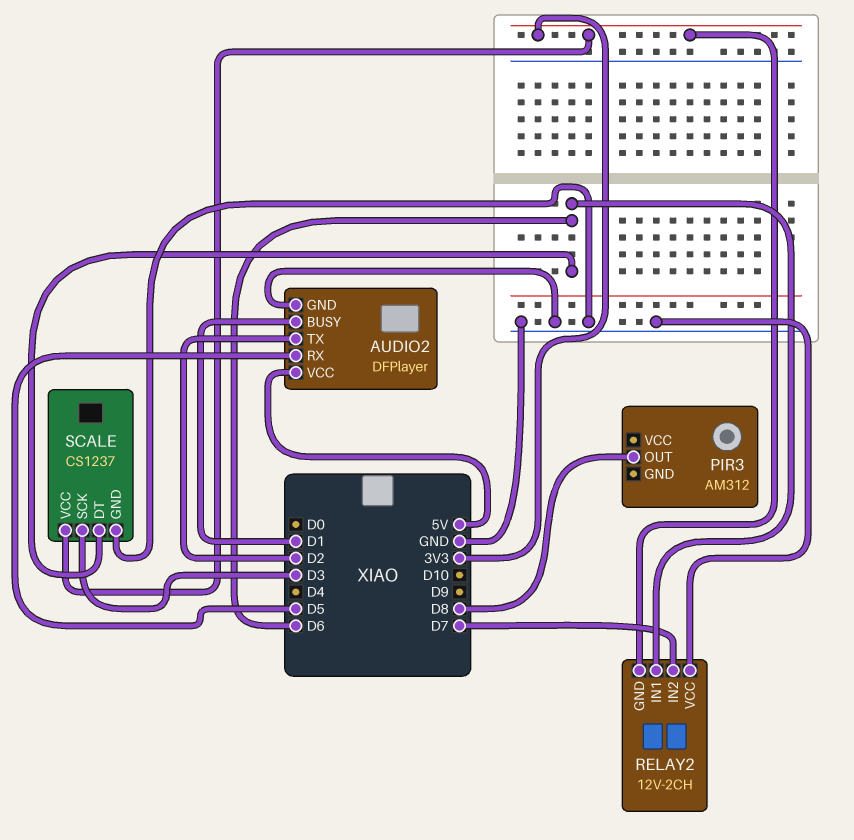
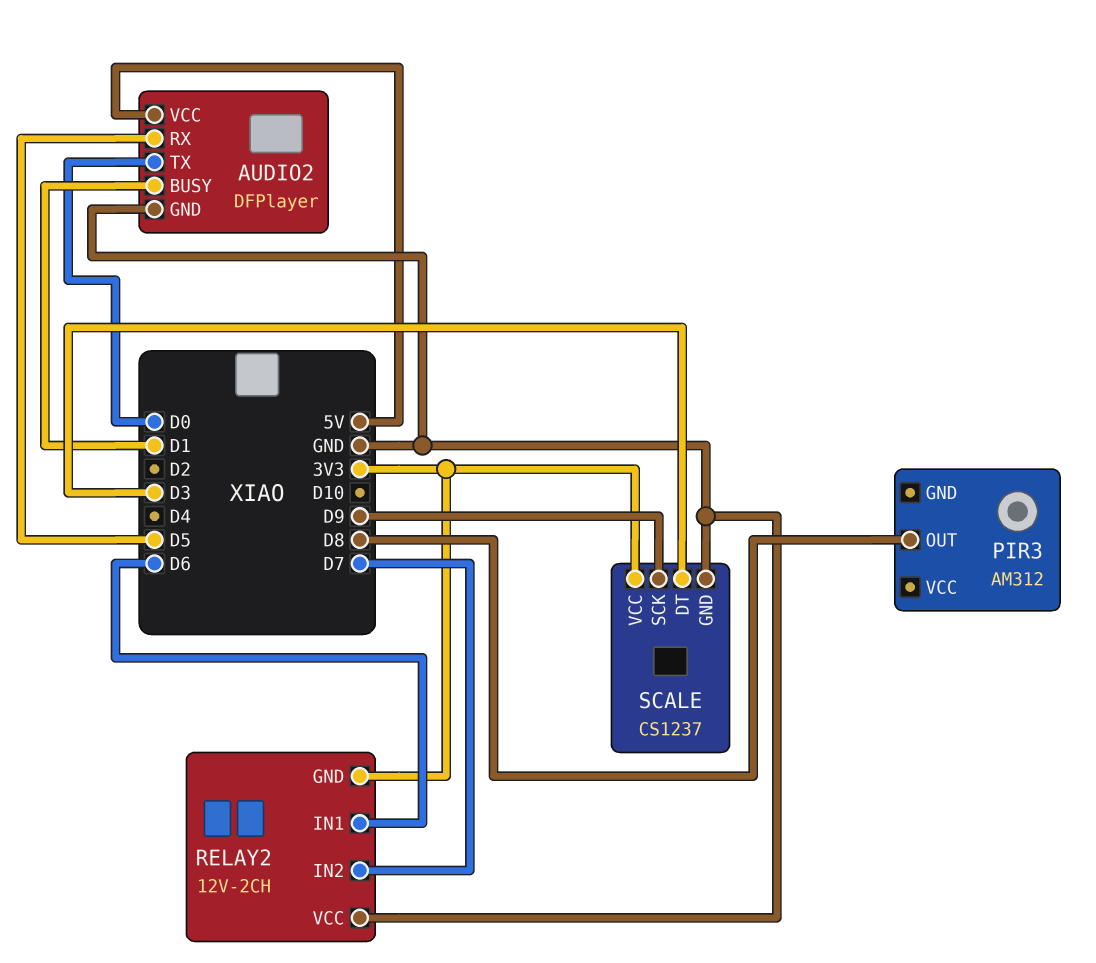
AUDIO2 pin TX: D2 -> D0
SCALE pin DT: D6 -> D3
SCALE pin SCK: D3 -> D9

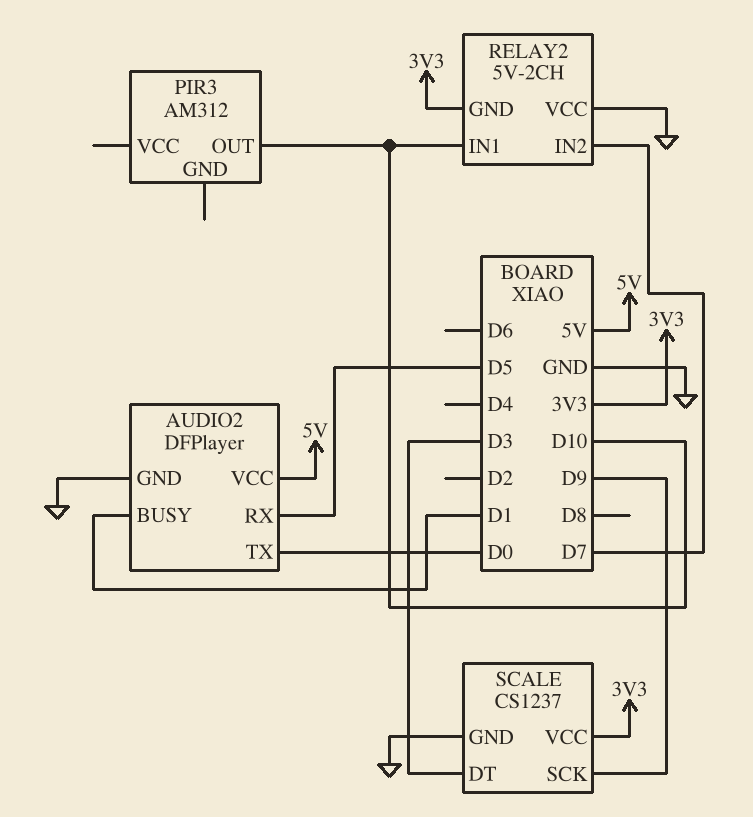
PIR3 pin OUT: D8 -> D10
RELAY2: 12V-2CH -> 5V-2CH
RELAY2 pin IN1: D6 -> D10

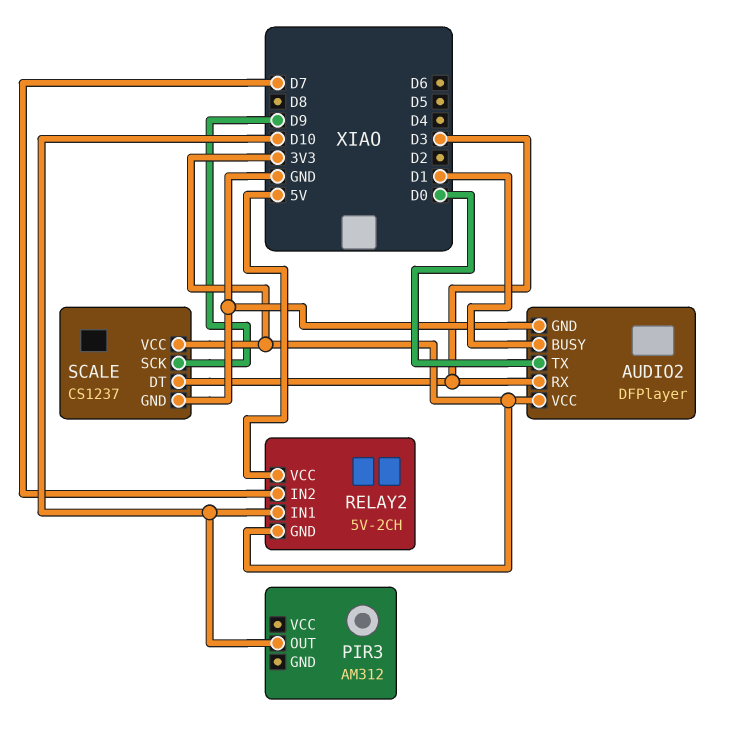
AUDIO2 pin RX: D5 -> D3
AUDIO2 pin VCC: 5V -> 3V3
RELAY2 pin VCC: GND -> 5V

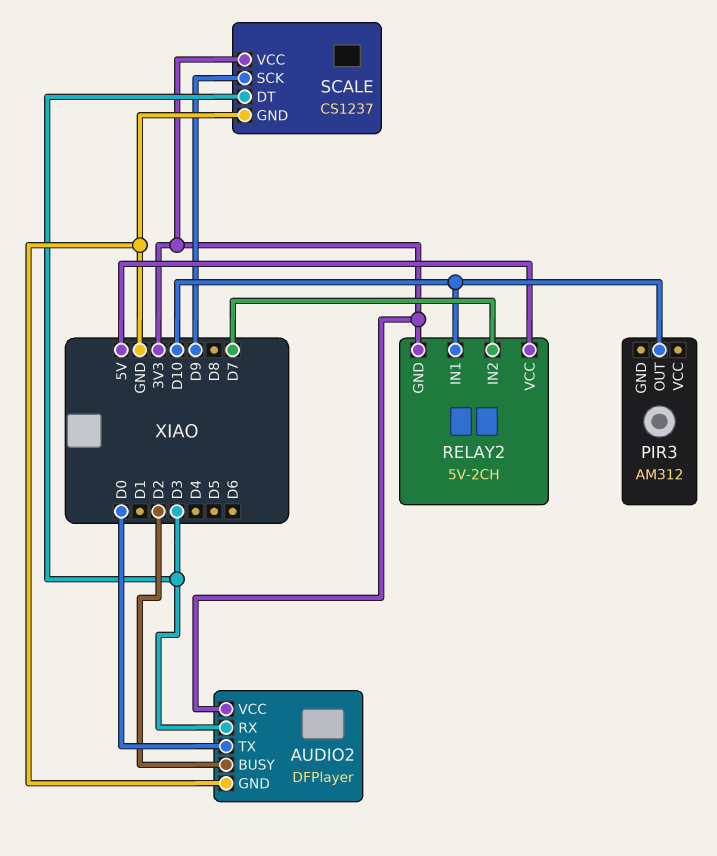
AUDIO2 pin BUSY: D1 -> D2

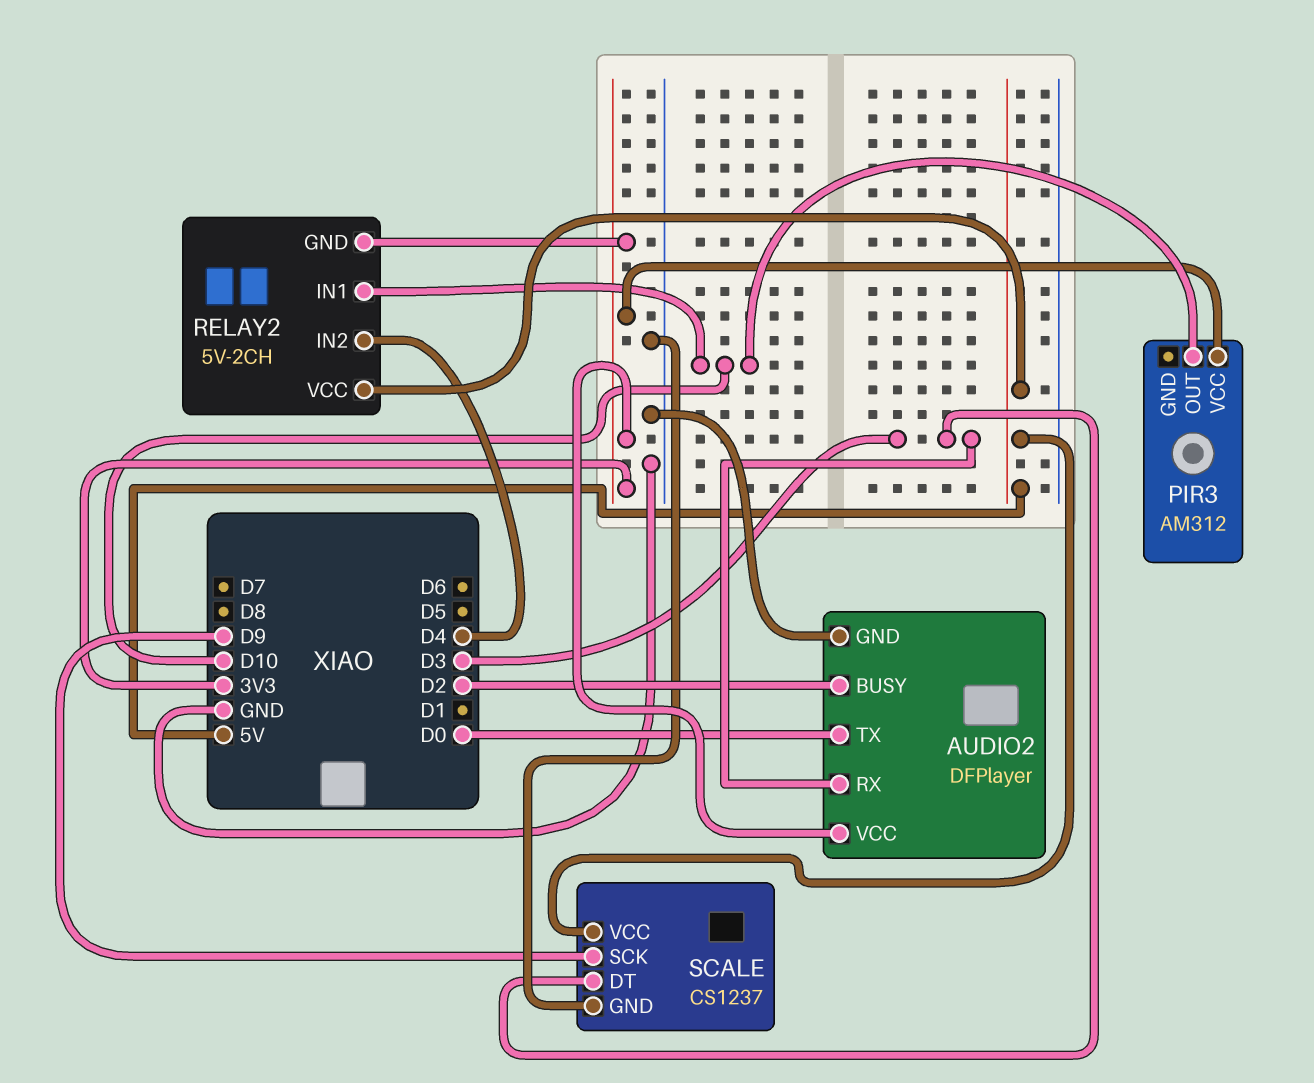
PIR3 pin VCC: none -> 3V3
RELAY2 pin IN2: D7 -> D4
SCALE pin VCC: 3V3 -> 5V

